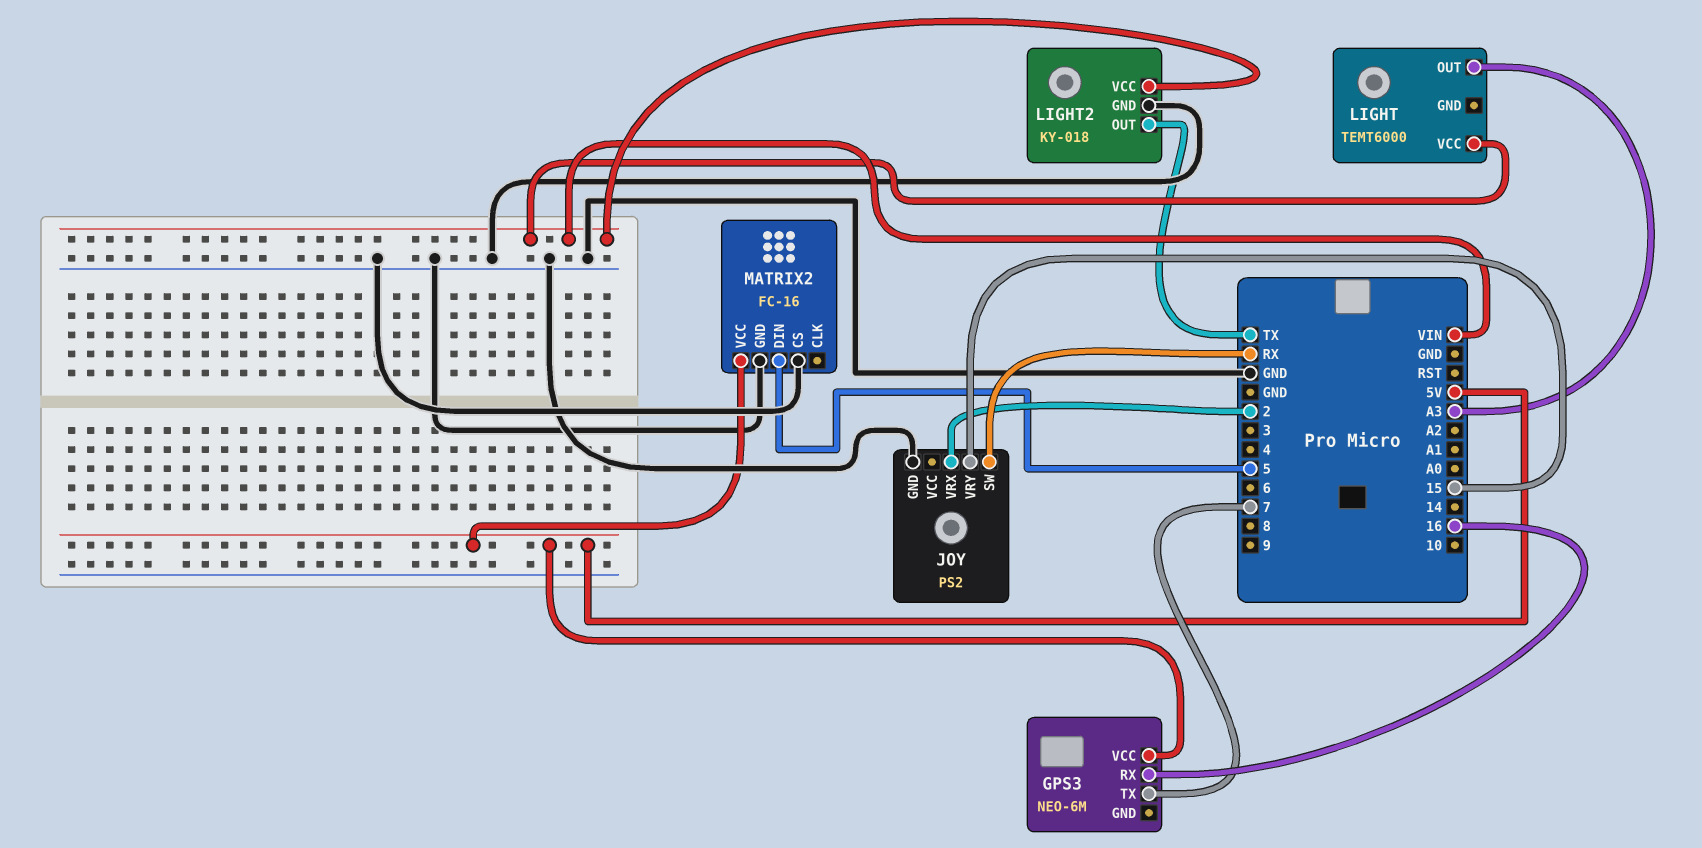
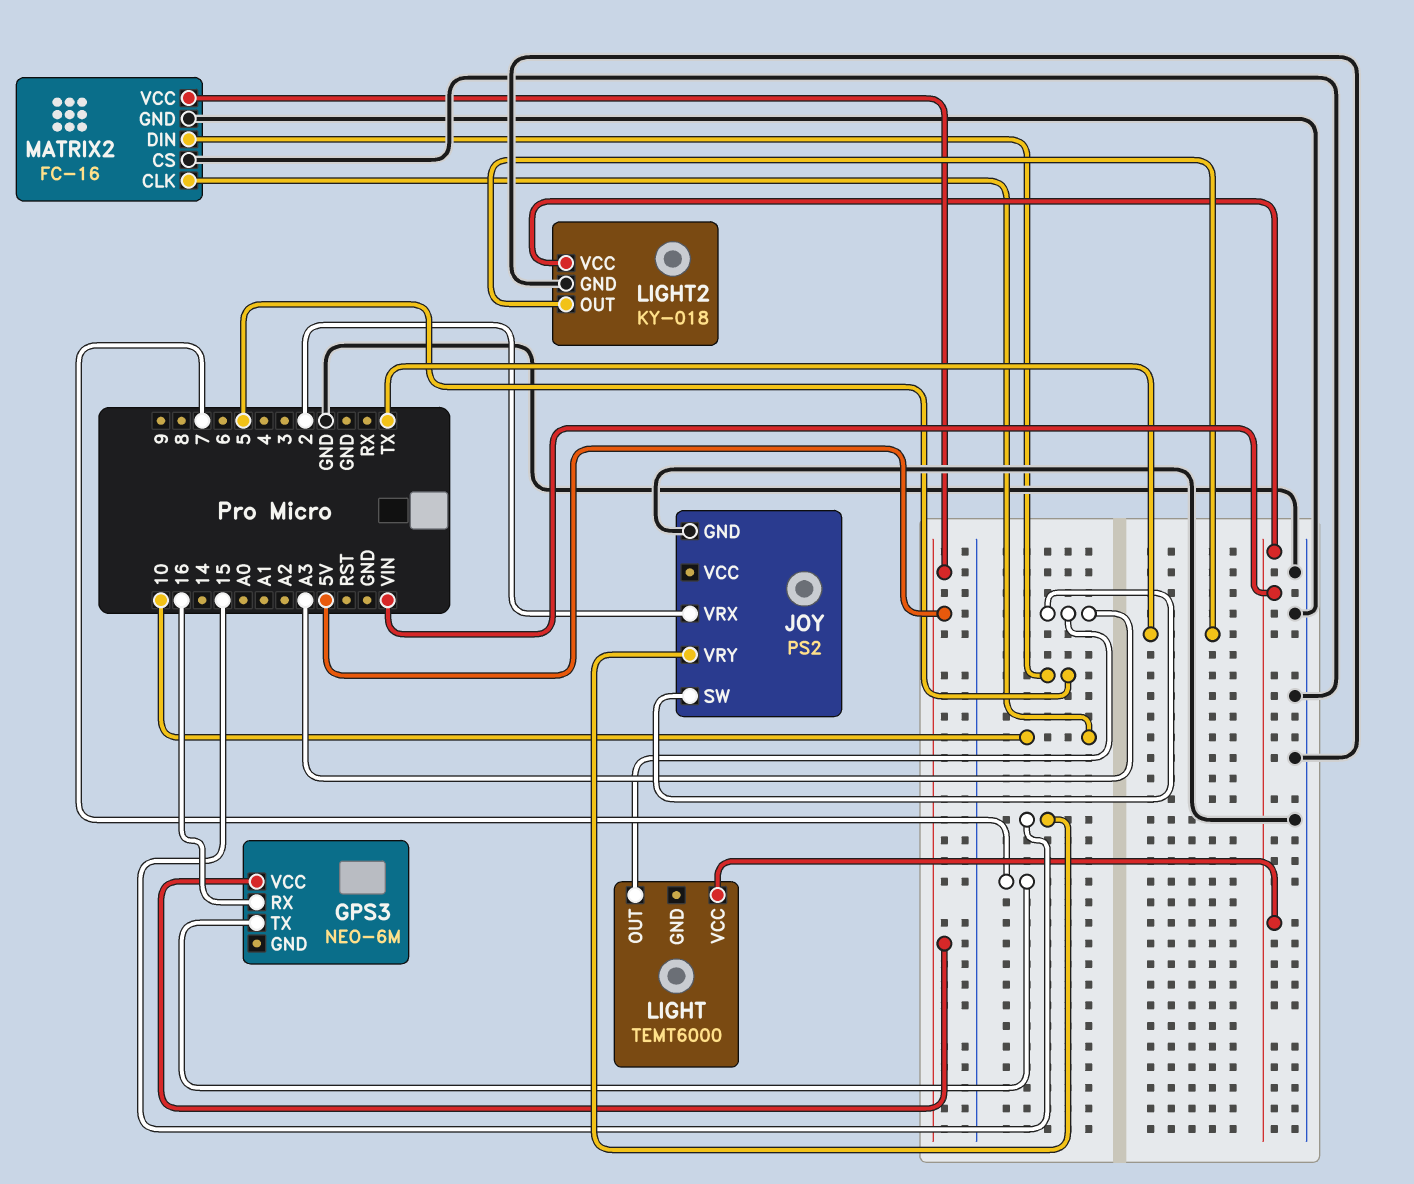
JOY pin SW: RX -> A3
MATRIX2 pin CLK: none -> 10

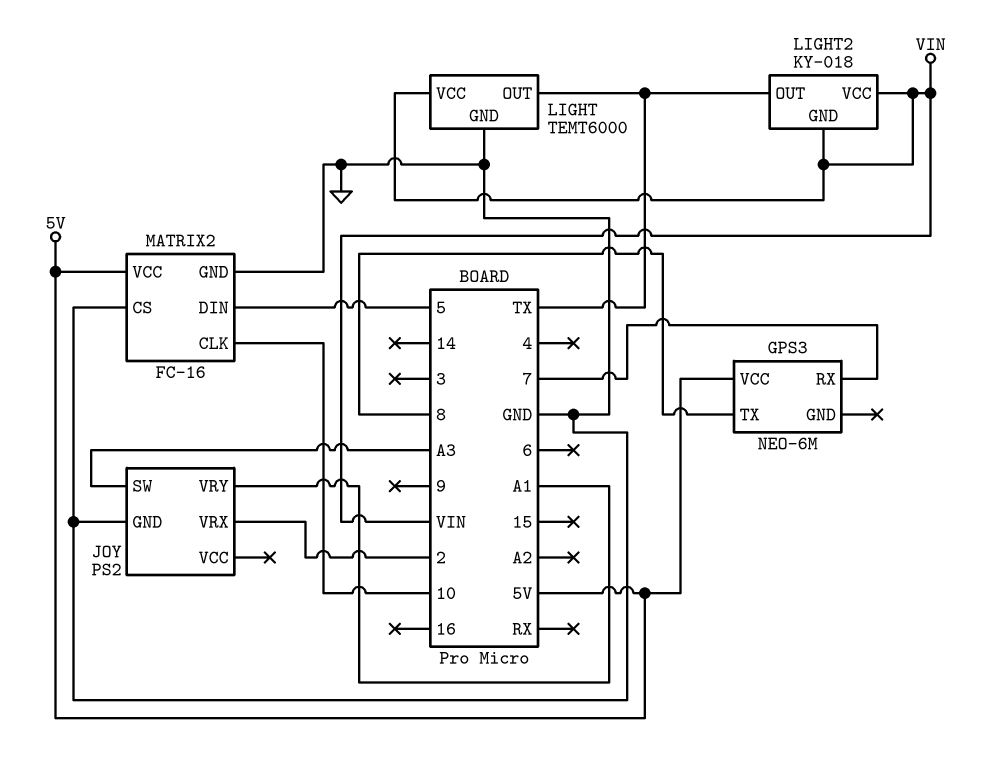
GPS3 pin RX: 16 -> 7
GPS3 pin TX: 7 -> 8
JOY pin VRY: 15 -> A1
LIGHT pin GND: none -> GND
LIGHT pin OUT: A3 -> TX
LIGHT2 pin GND: GND -> VIN

